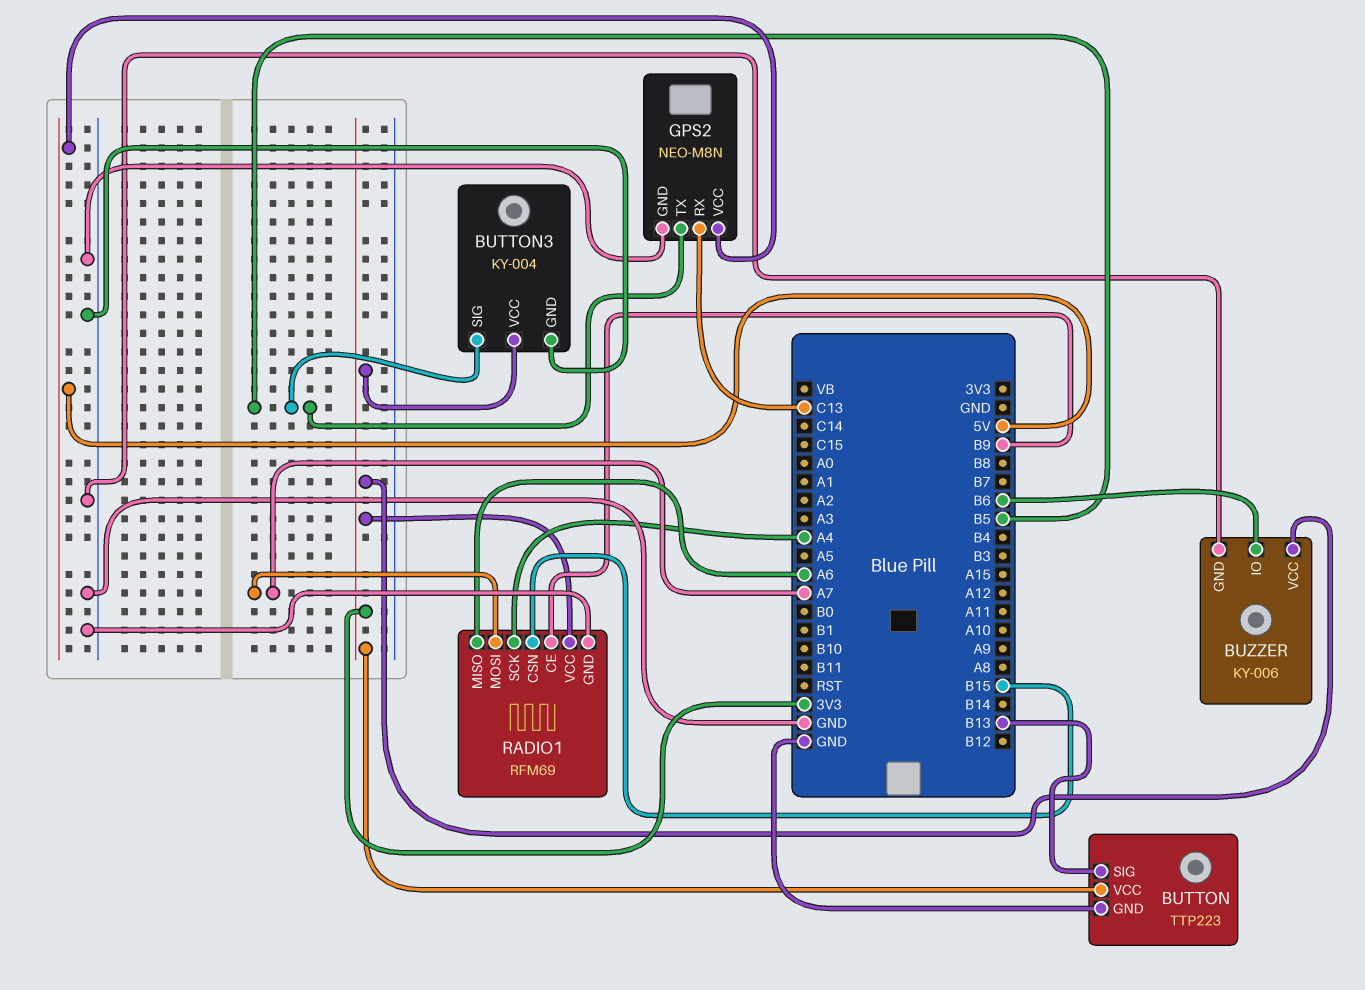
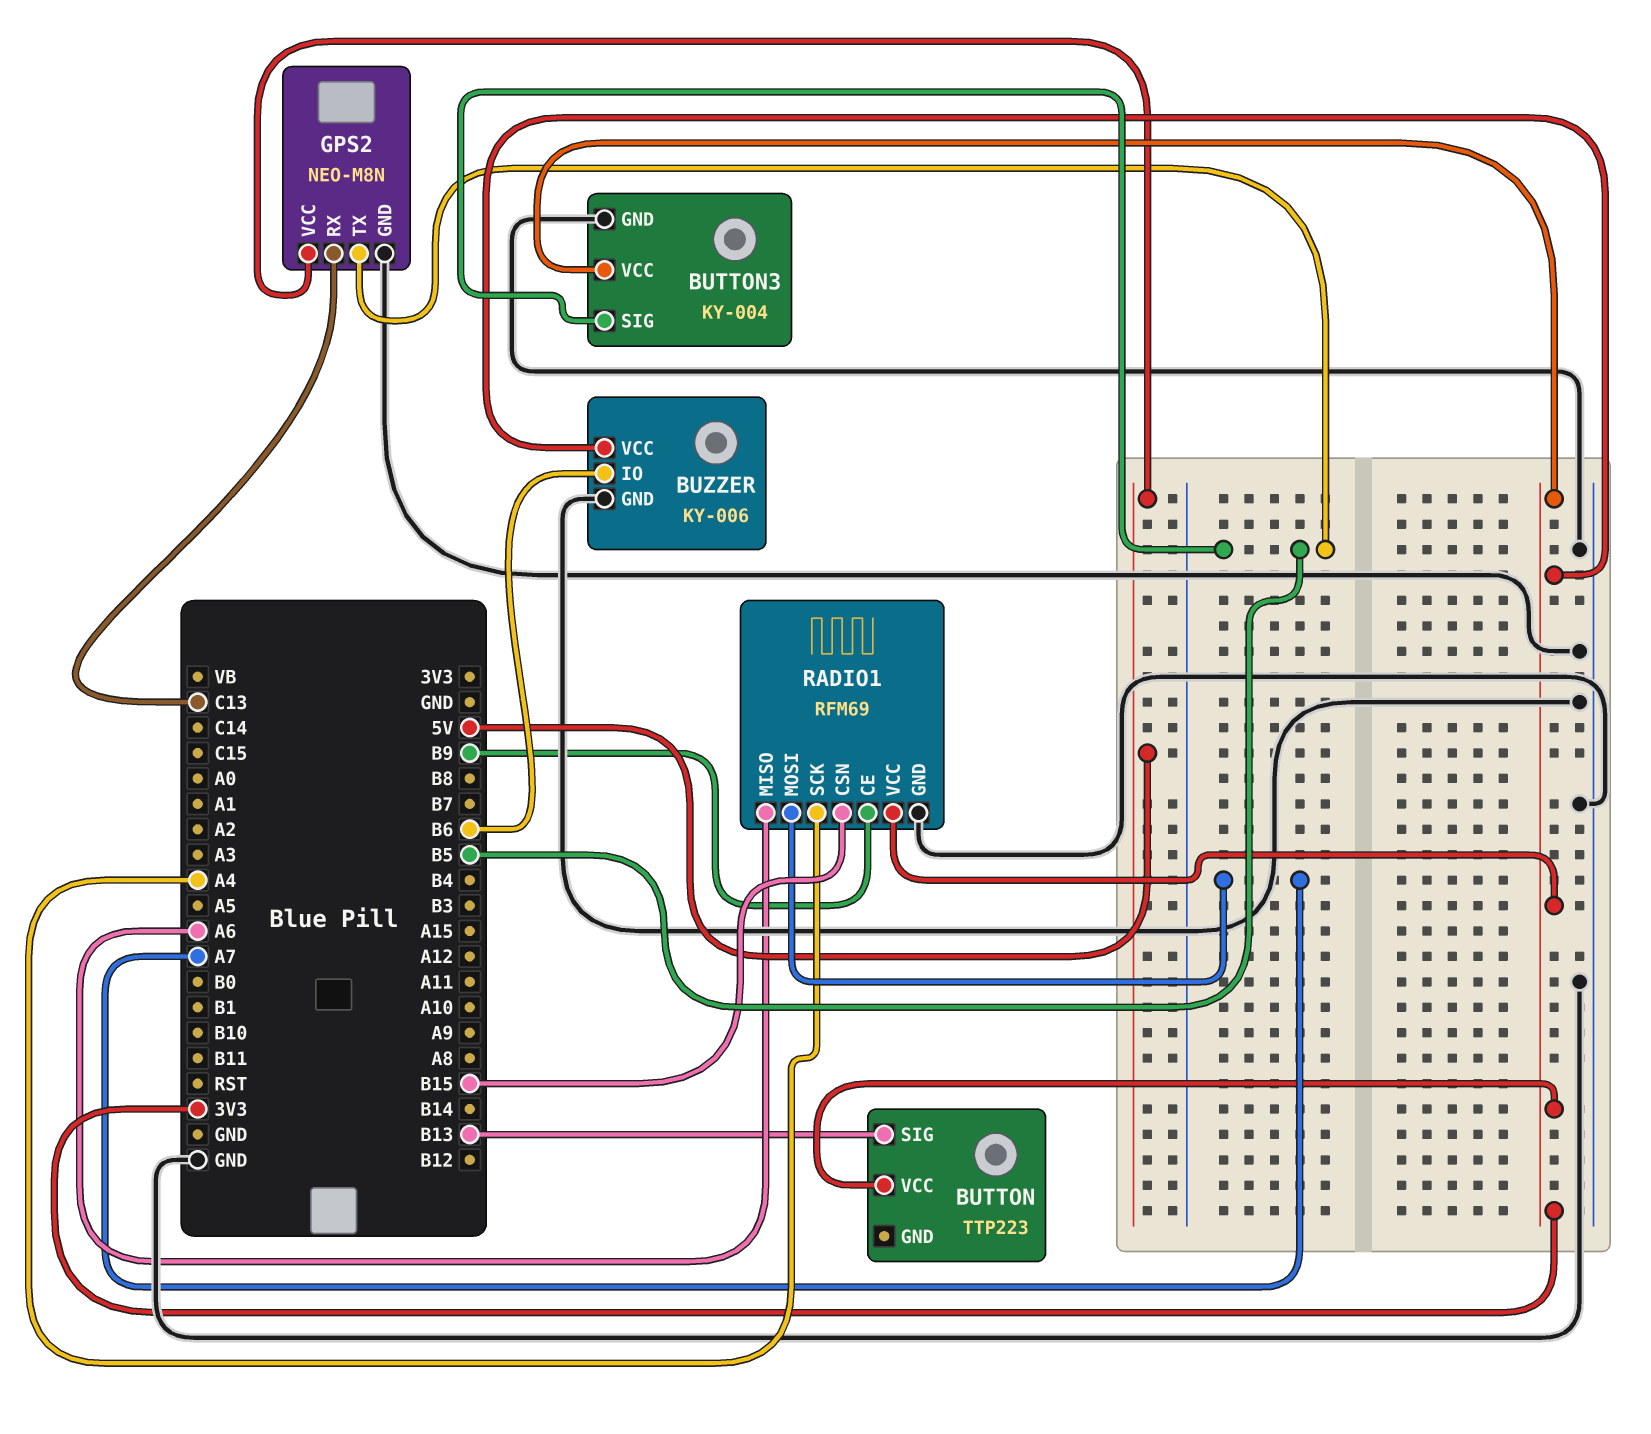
BUTTON pin GND: GND -> none

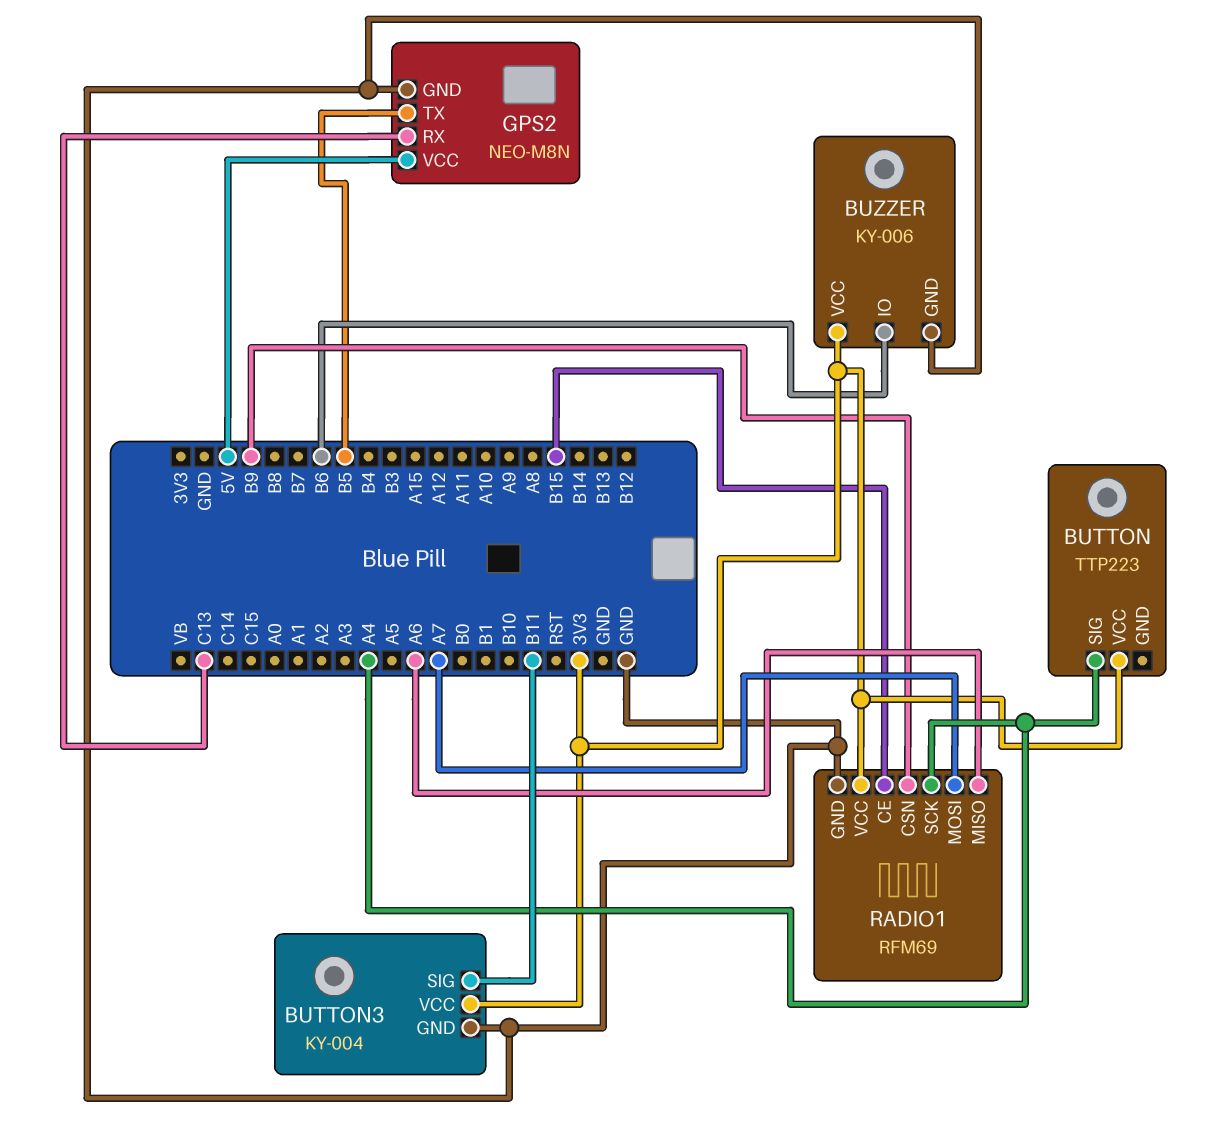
BUTTON pin SIG: B13 -> A4
BUTTON3 pin SIG: B5 -> B11
RADIO1 pin CE: B9 -> B15
RADIO1 pin CSN: B15 -> B9

